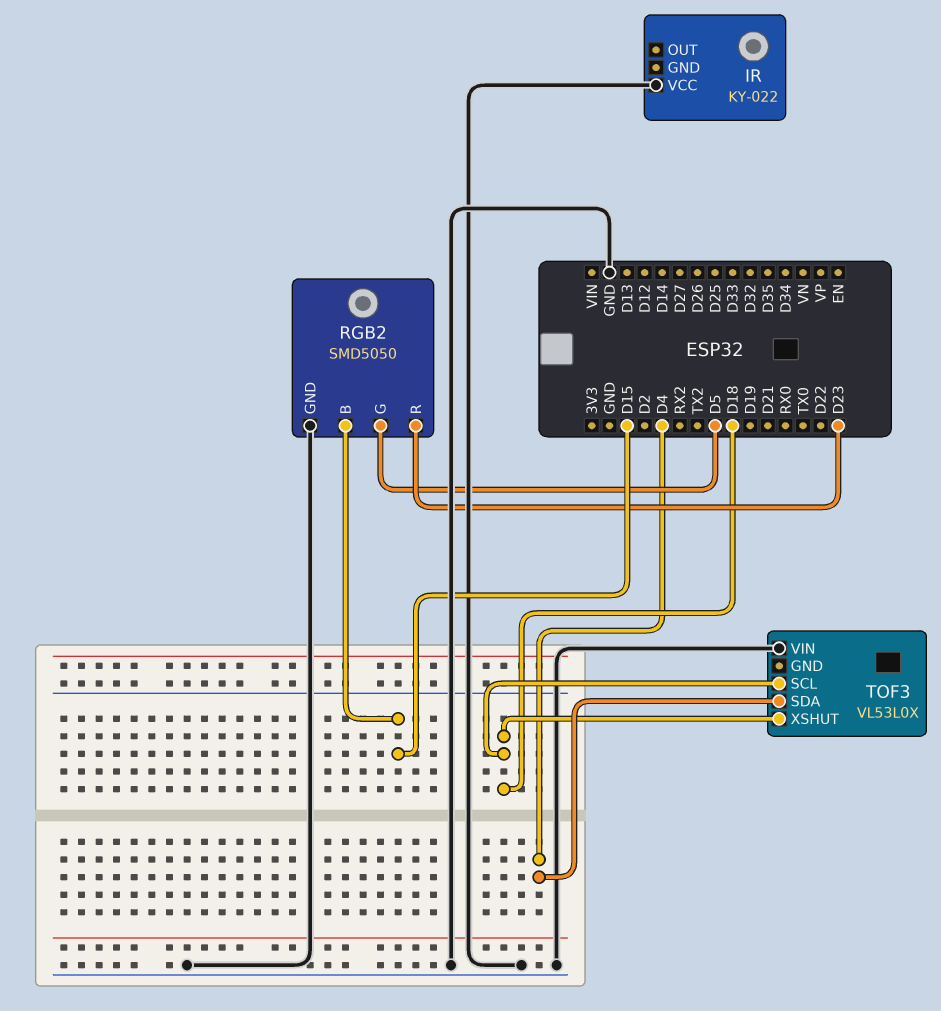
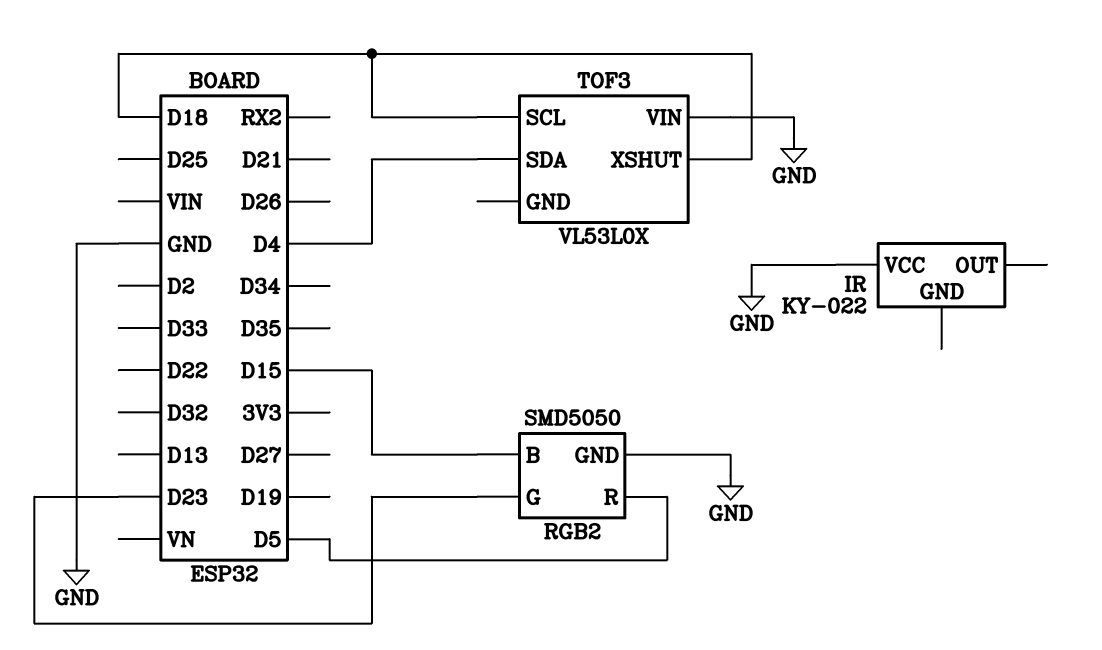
RGB2 pin G: D5 -> D23
RGB2 pin R: D23 -> D5

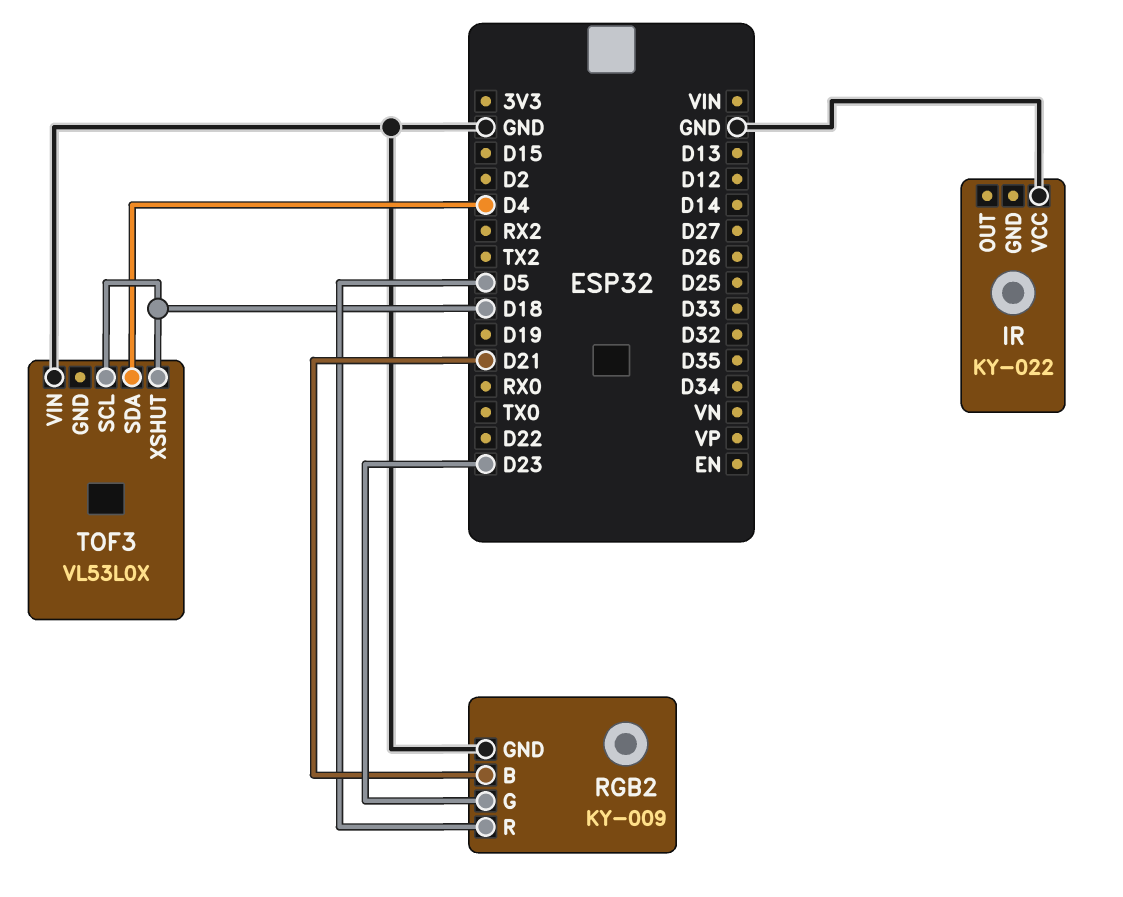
RGB2: SMD5050 -> KY-009
RGB2 pin B: D15 -> D21

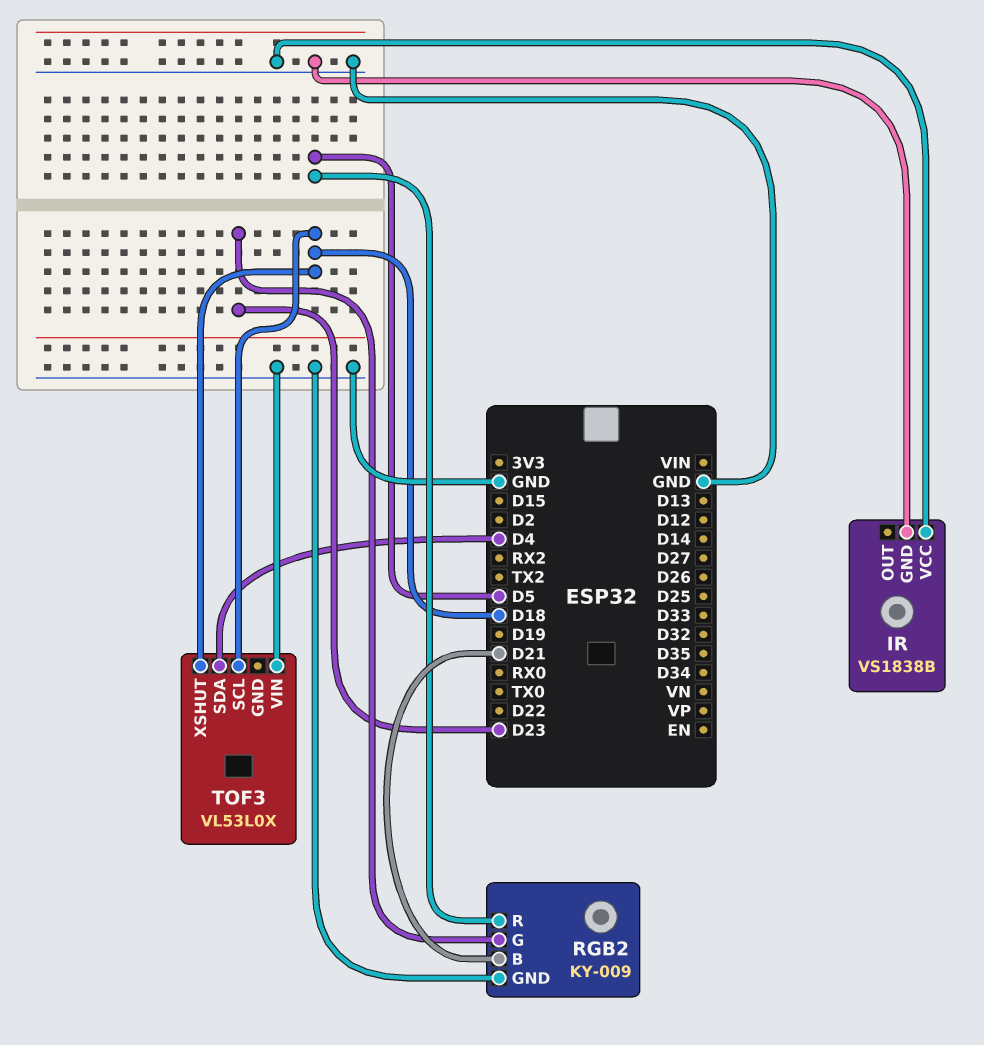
IR: KY-022 -> VS1838B
IR pin GND: none -> GND

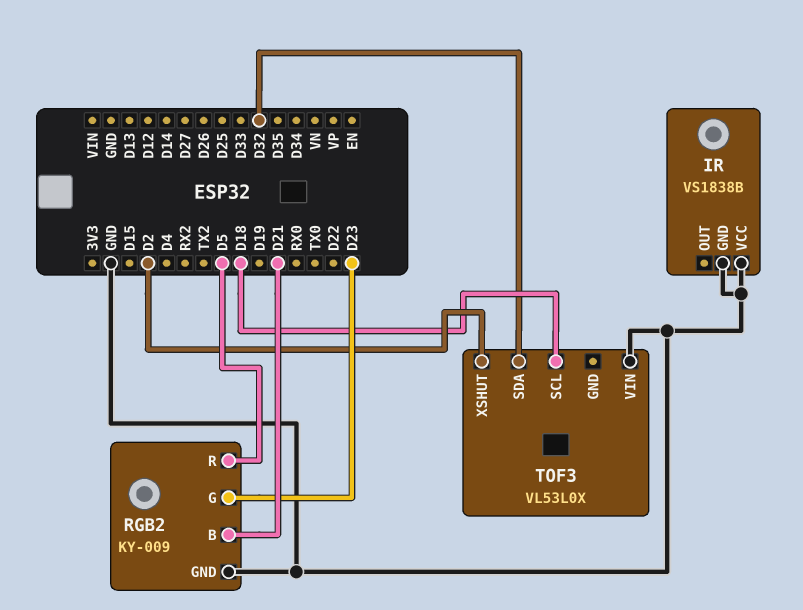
TOF3 pin SDA: D4 -> D32
TOF3 pin XSHUT: D18 -> D2

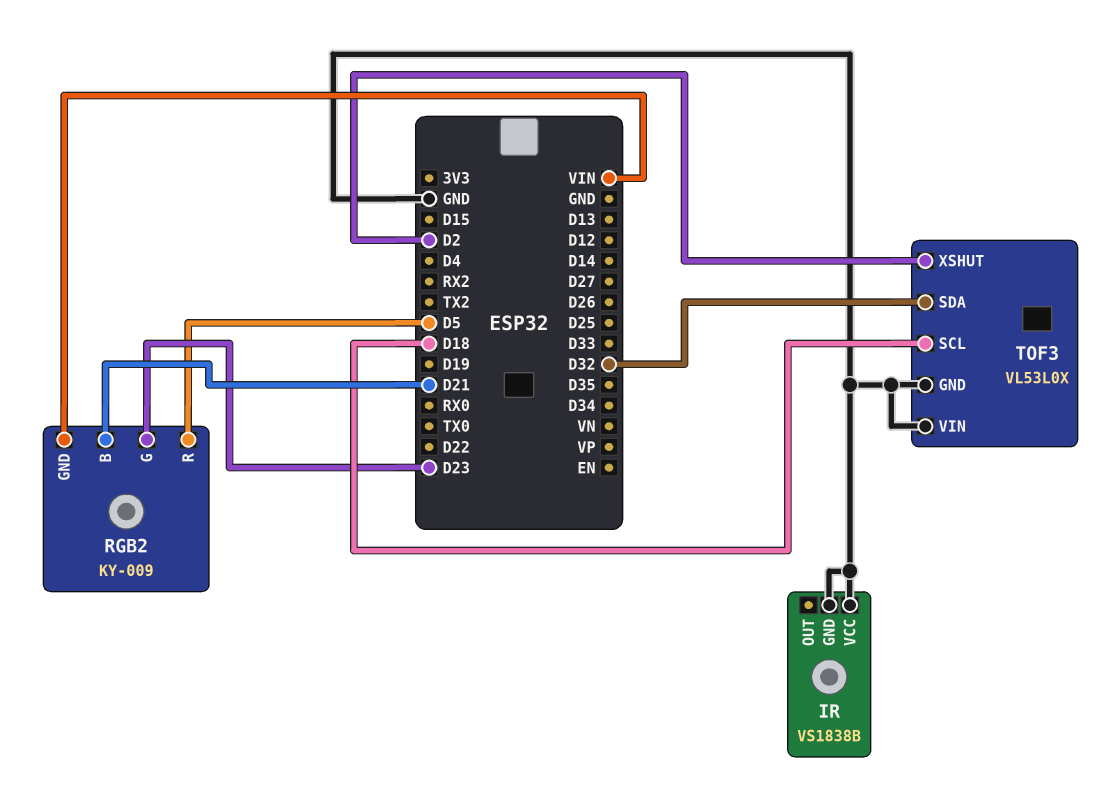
RGB2 pin GND: GND -> VIN
TOF3 pin GND: none -> GND

